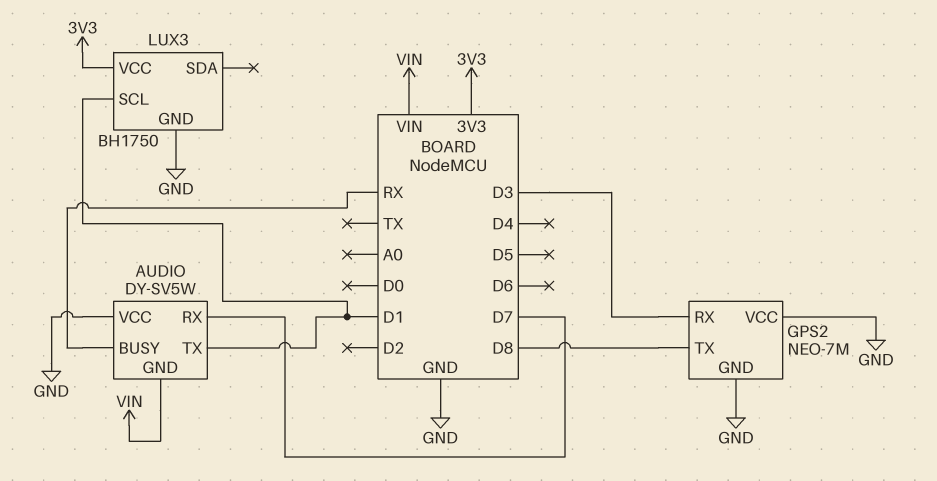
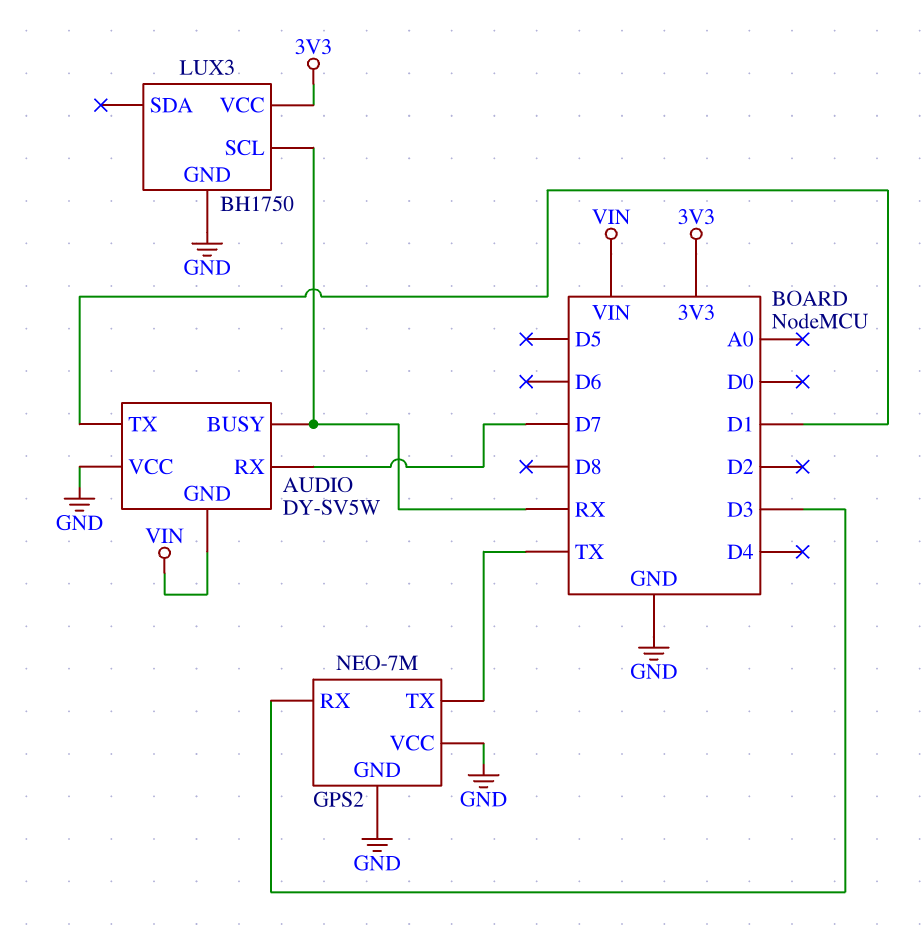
GPS2 pin TX: D8 -> TX
LUX3 pin SCL: D1 -> RX

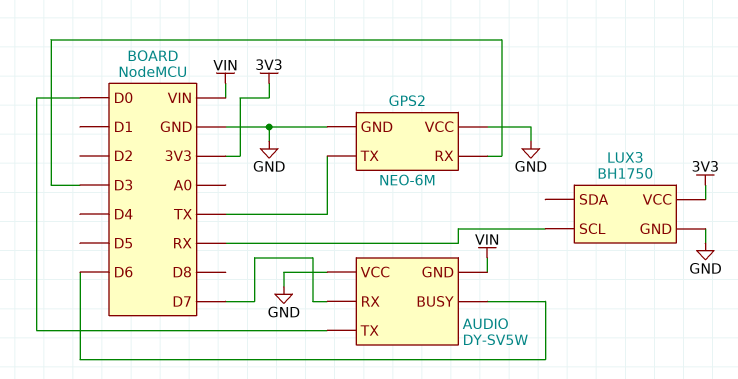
AUDIO pin BUSY: RX -> D6
AUDIO pin TX: D1 -> D0
GPS2: NEO-7M -> NEO-6M

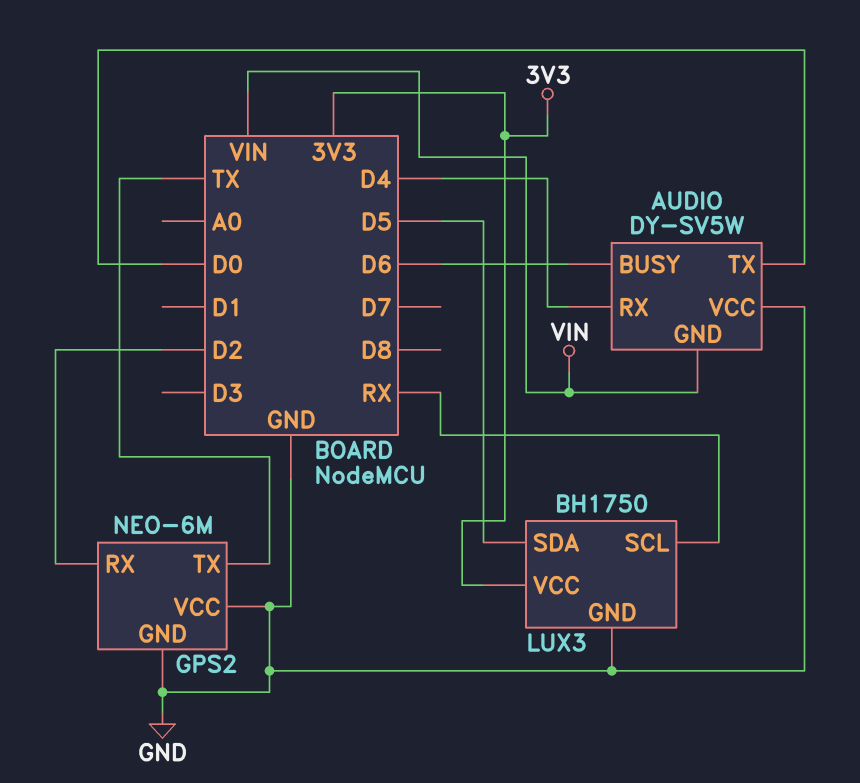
AUDIO pin RX: D7 -> D4
GPS2 pin RX: D3 -> D2
LUX3 pin SDA: none -> D5

